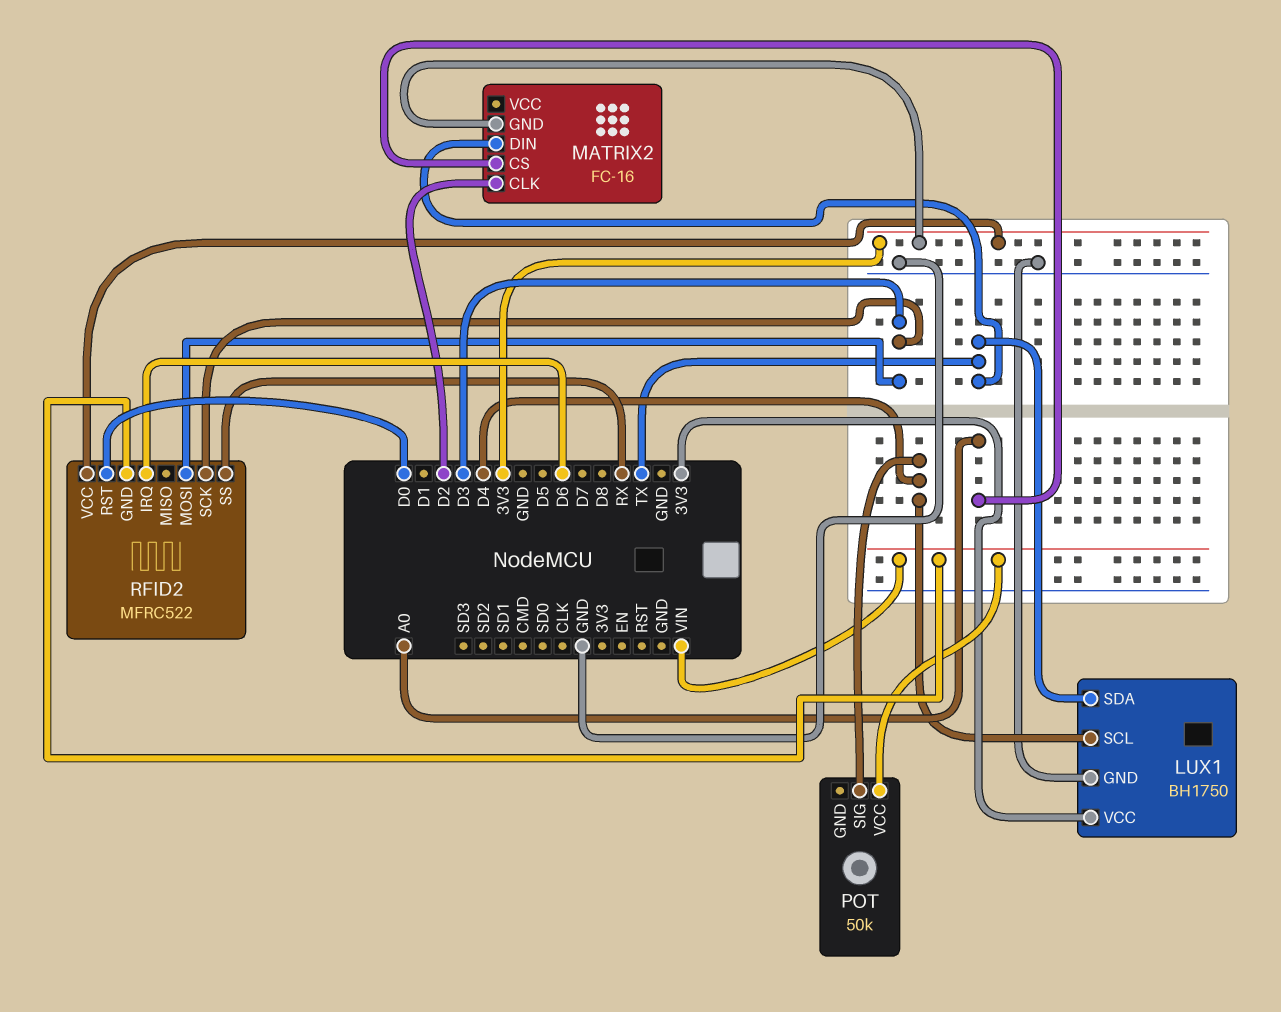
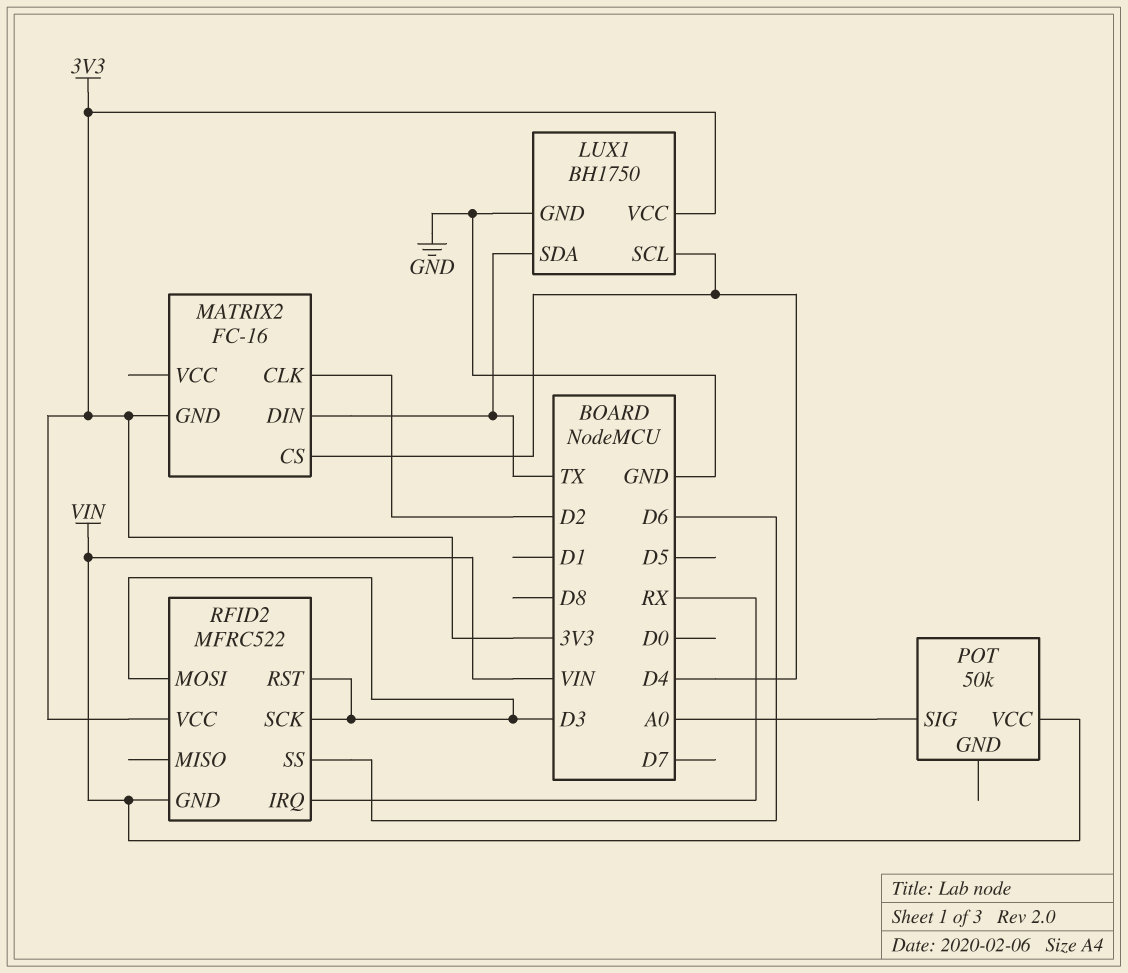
MATRIX2 pin CS: A0 -> D4
POT pin SIG: D4 -> A0
RFID2 pin IRQ: D6 -> RX
RFID2 pin RST: D0 -> D3
RFID2 pin SS: RX -> D6

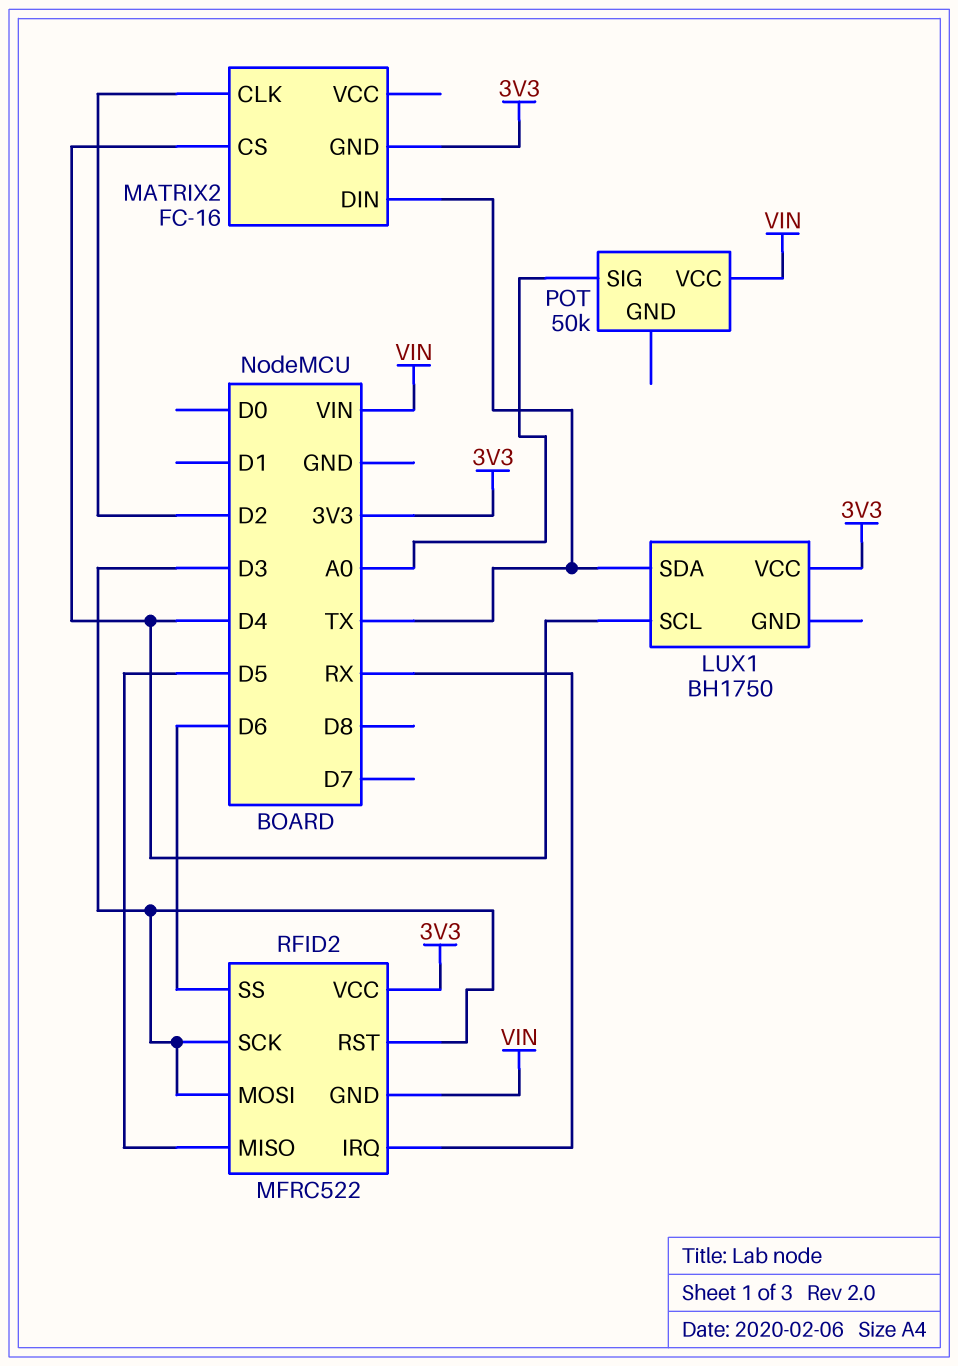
LUX1 pin GND: GND -> none
RFID2 pin MISO: none -> D5

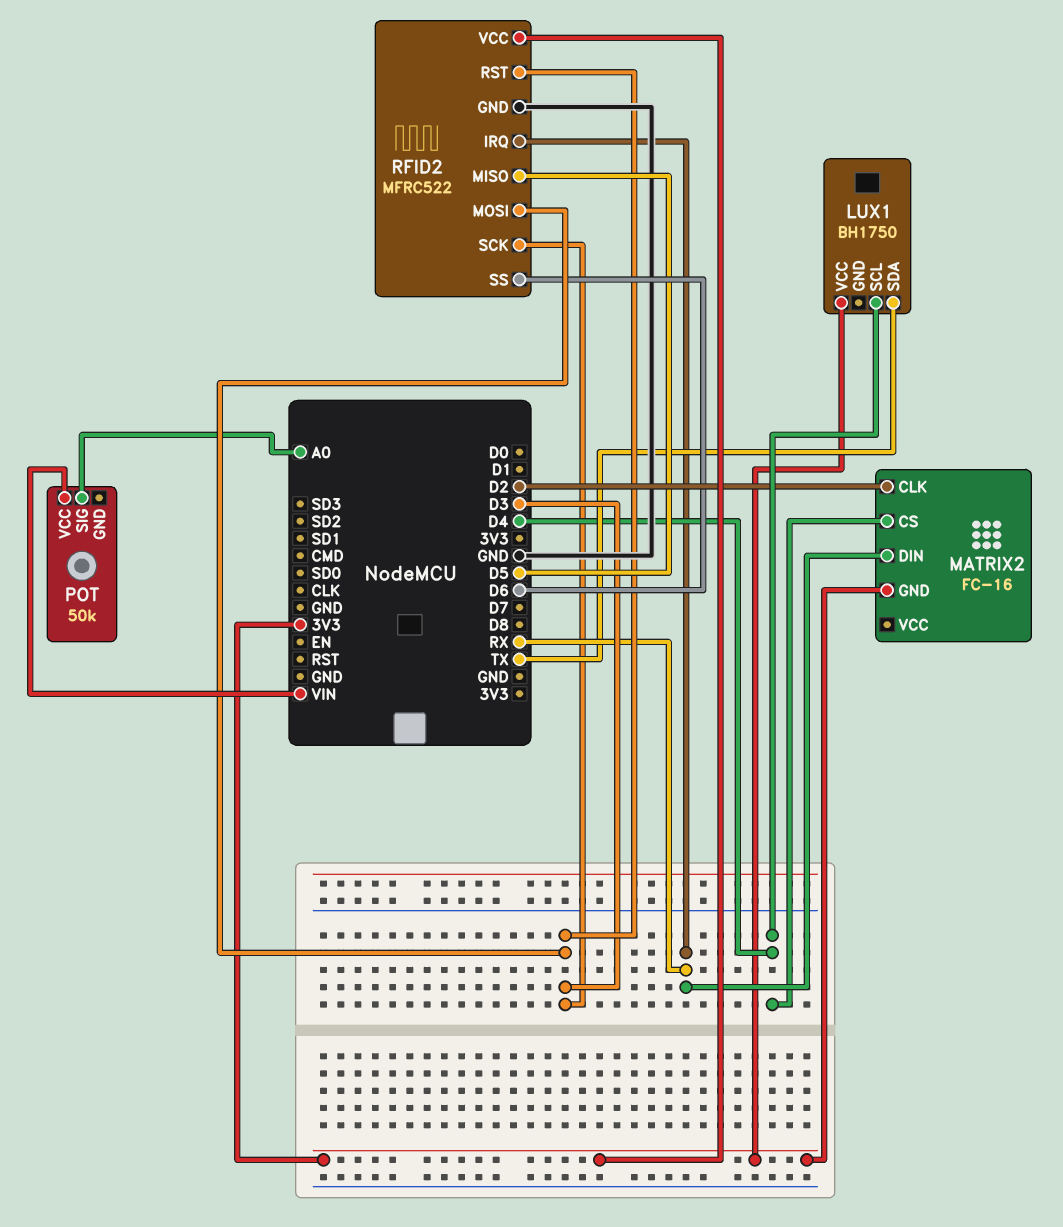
MATRIX2 pin DIN: TX -> RX
RFID2 pin GND: VIN -> GND

